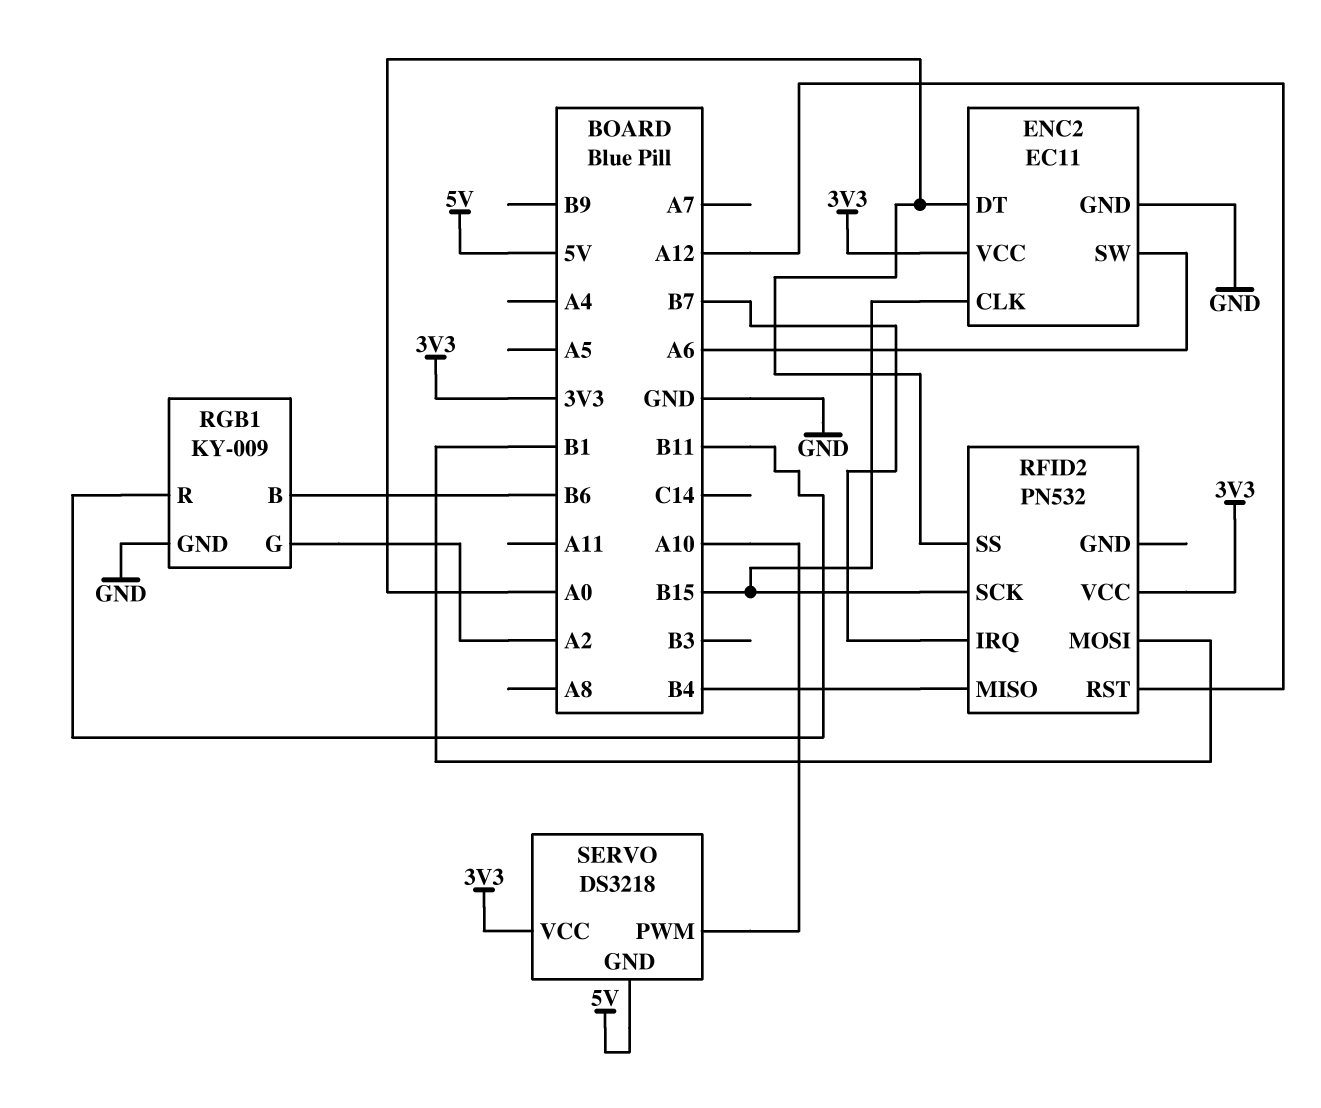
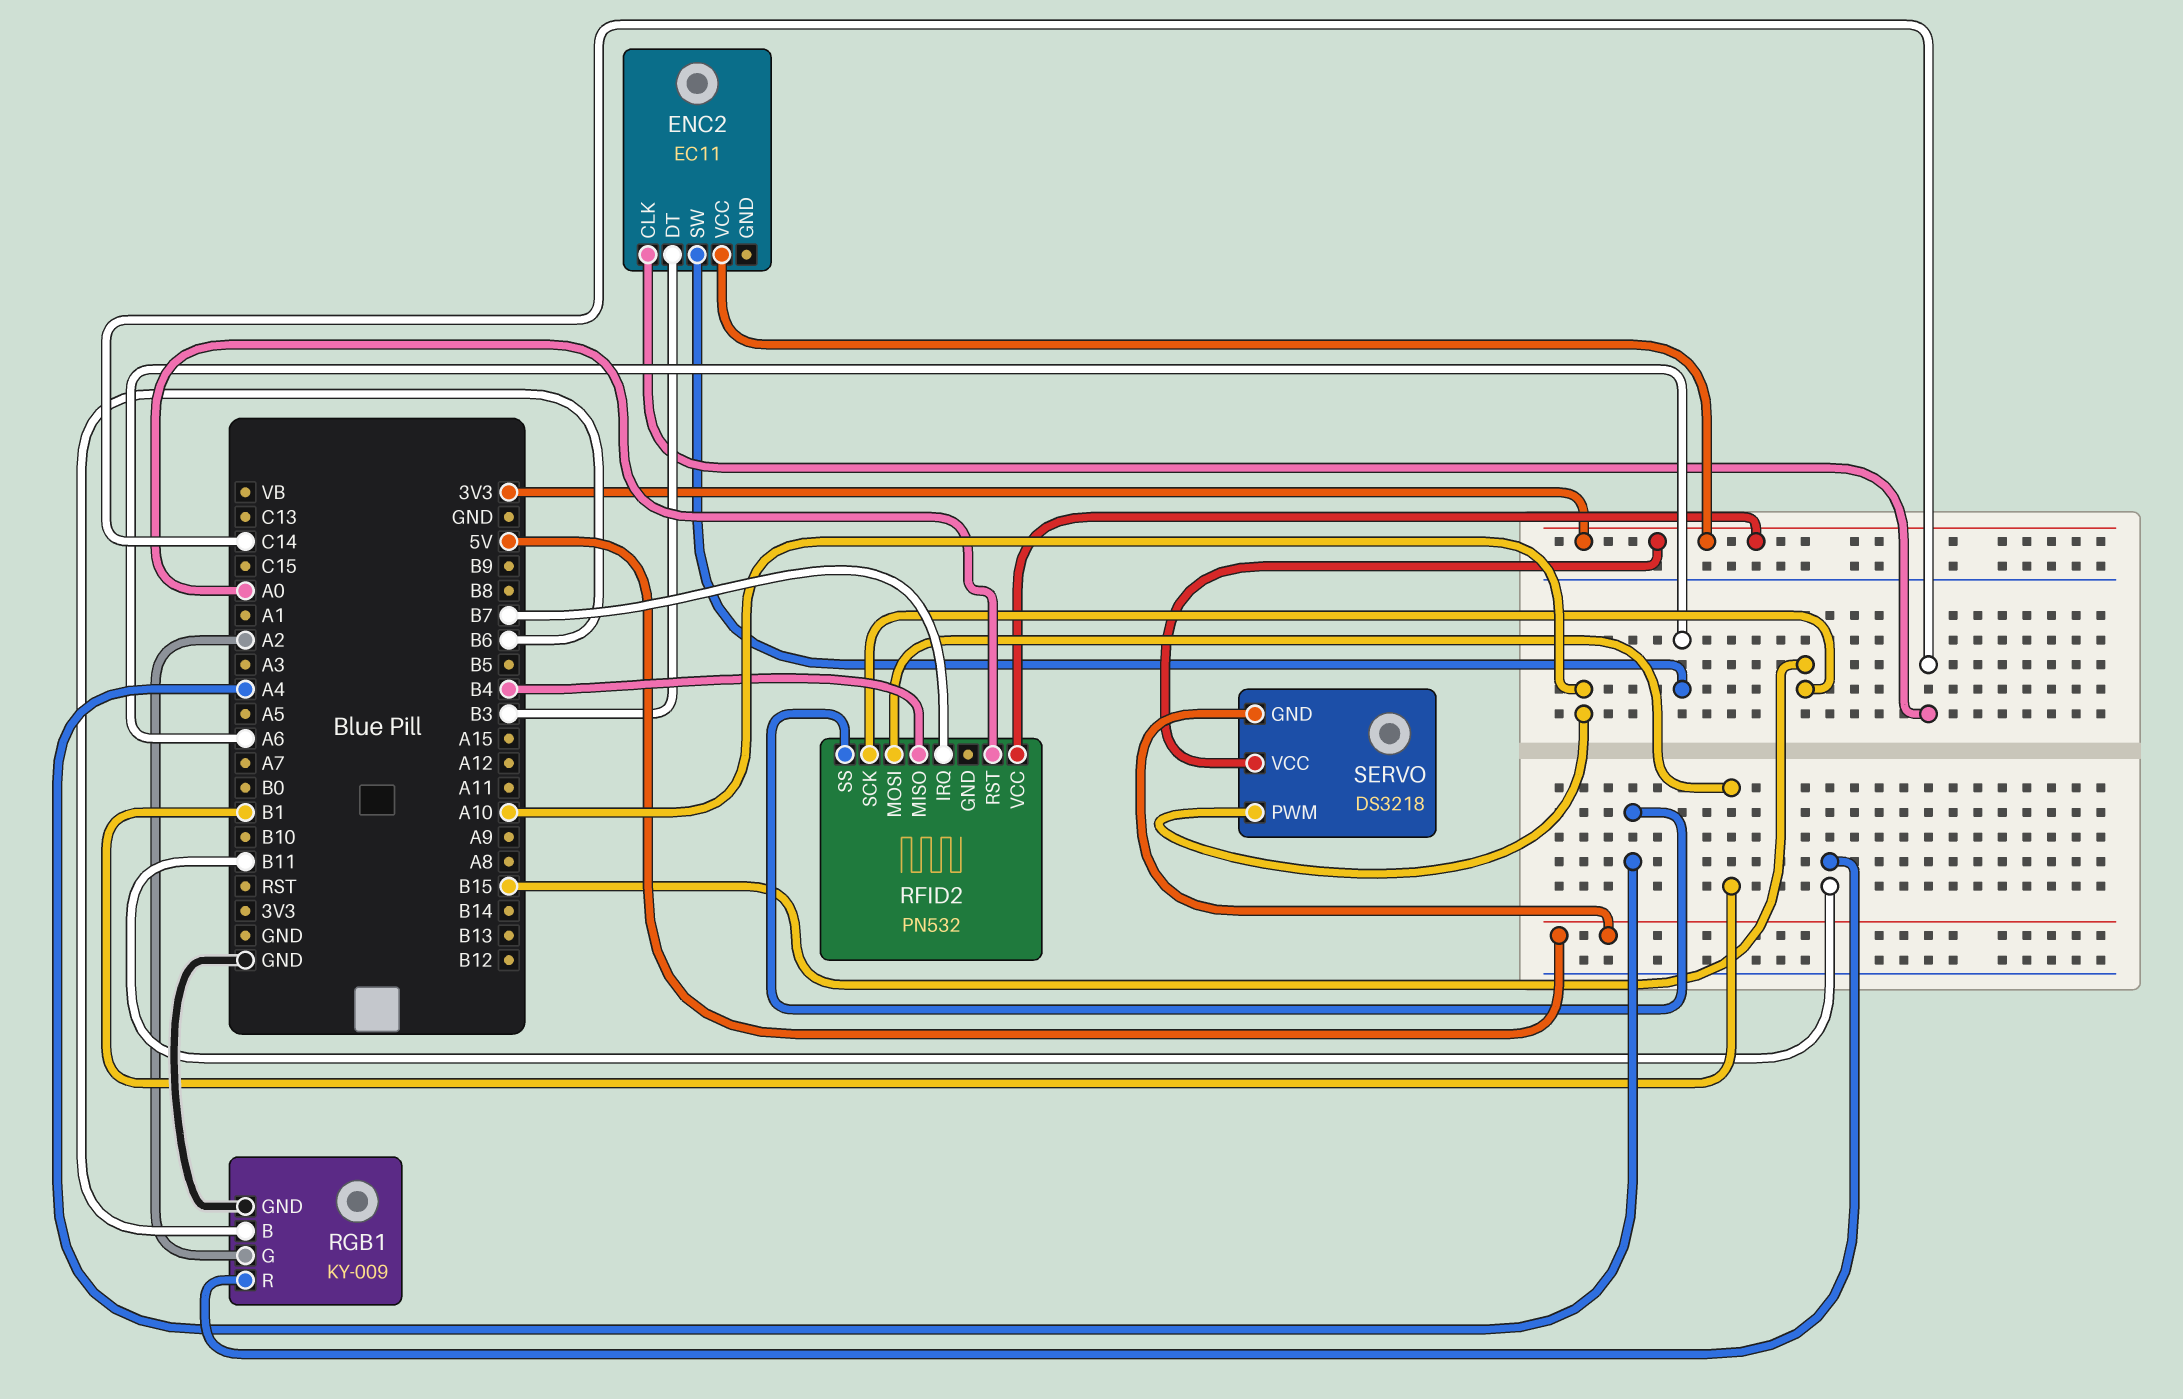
ENC2 pin CLK: B15 -> C14
ENC2 pin DT: A0 -> B3
ENC2 pin GND: GND -> none
RFID2 pin RST: A12 -> A0
RFID2 pin SS: A0 -> A4

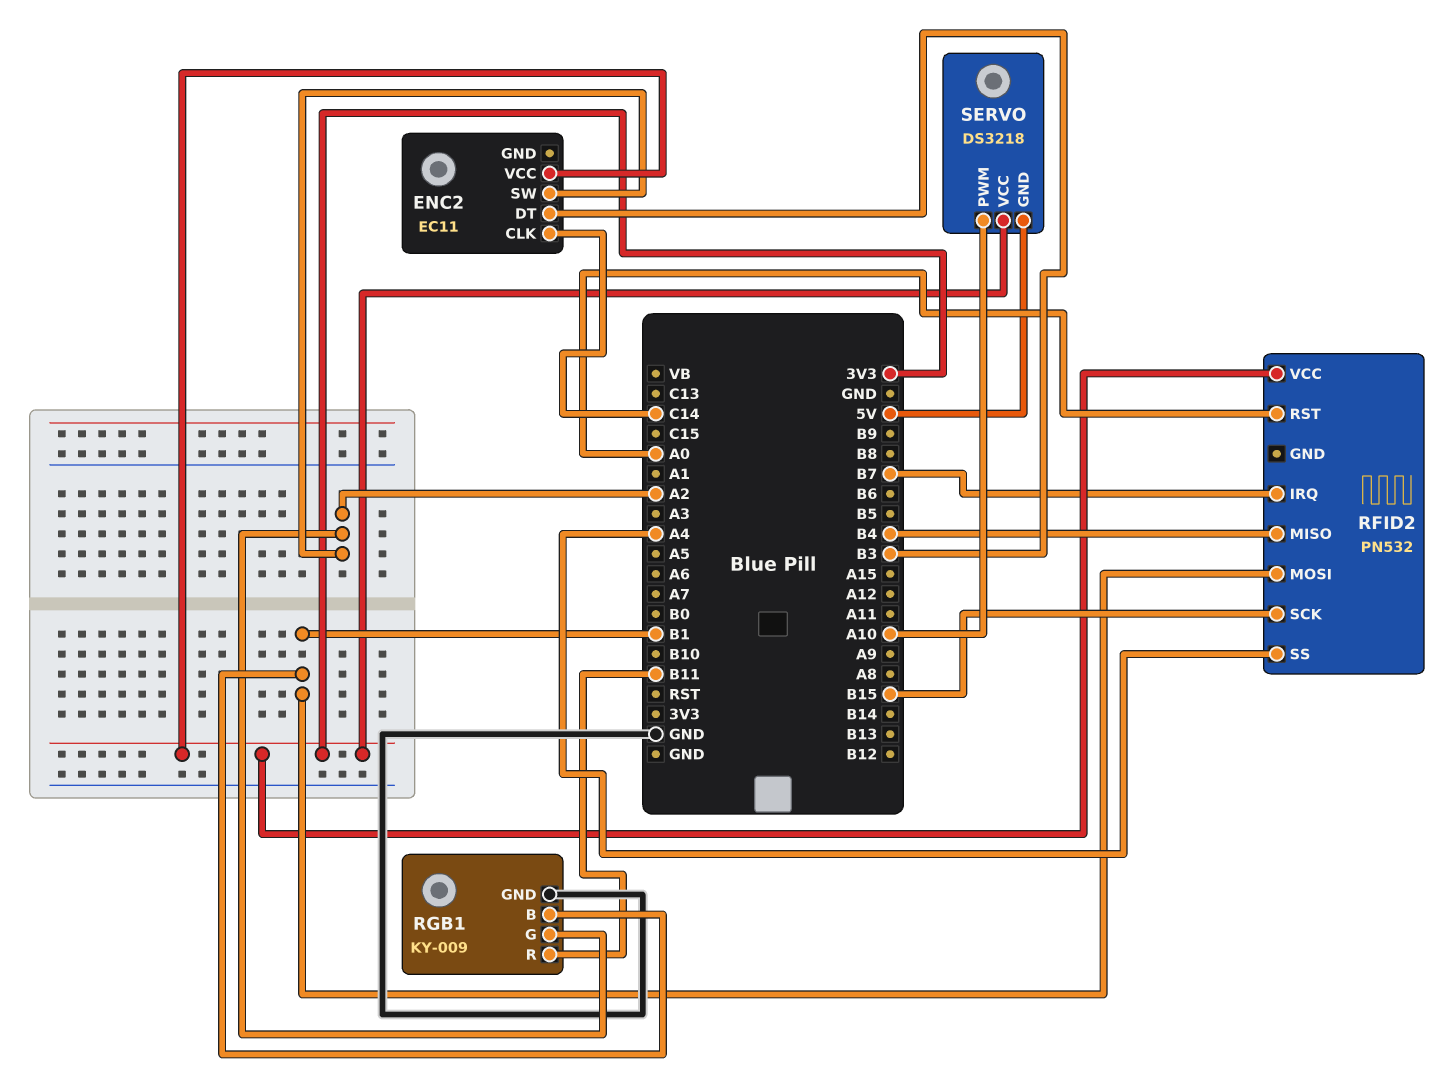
ENC2 pin SW: A6 -> A2
RGB1 pin B: B6 -> B1

